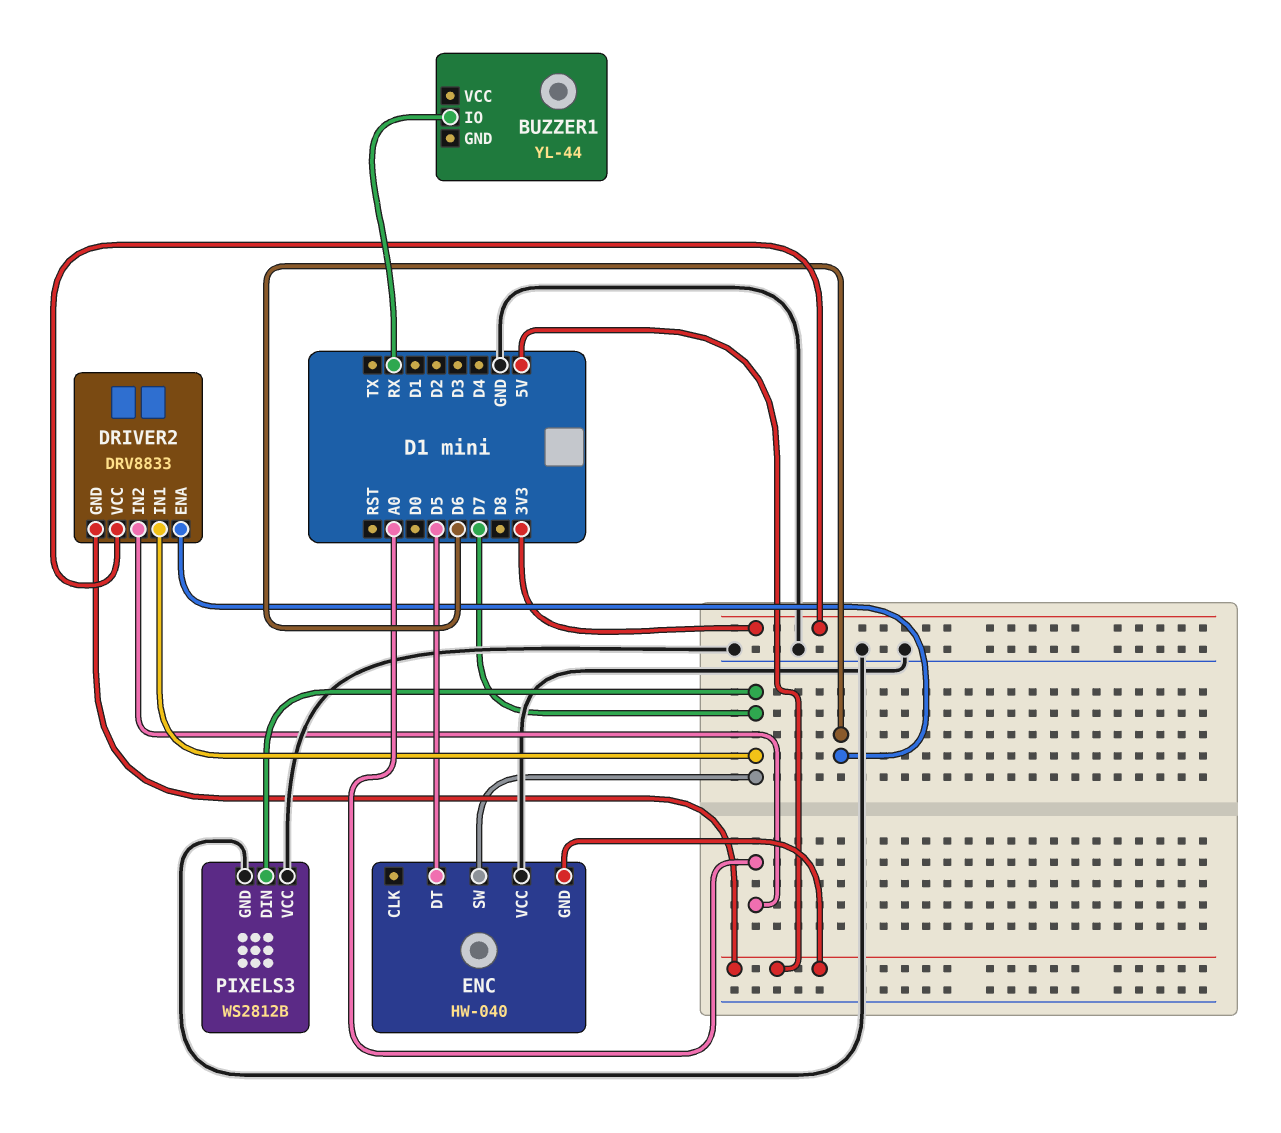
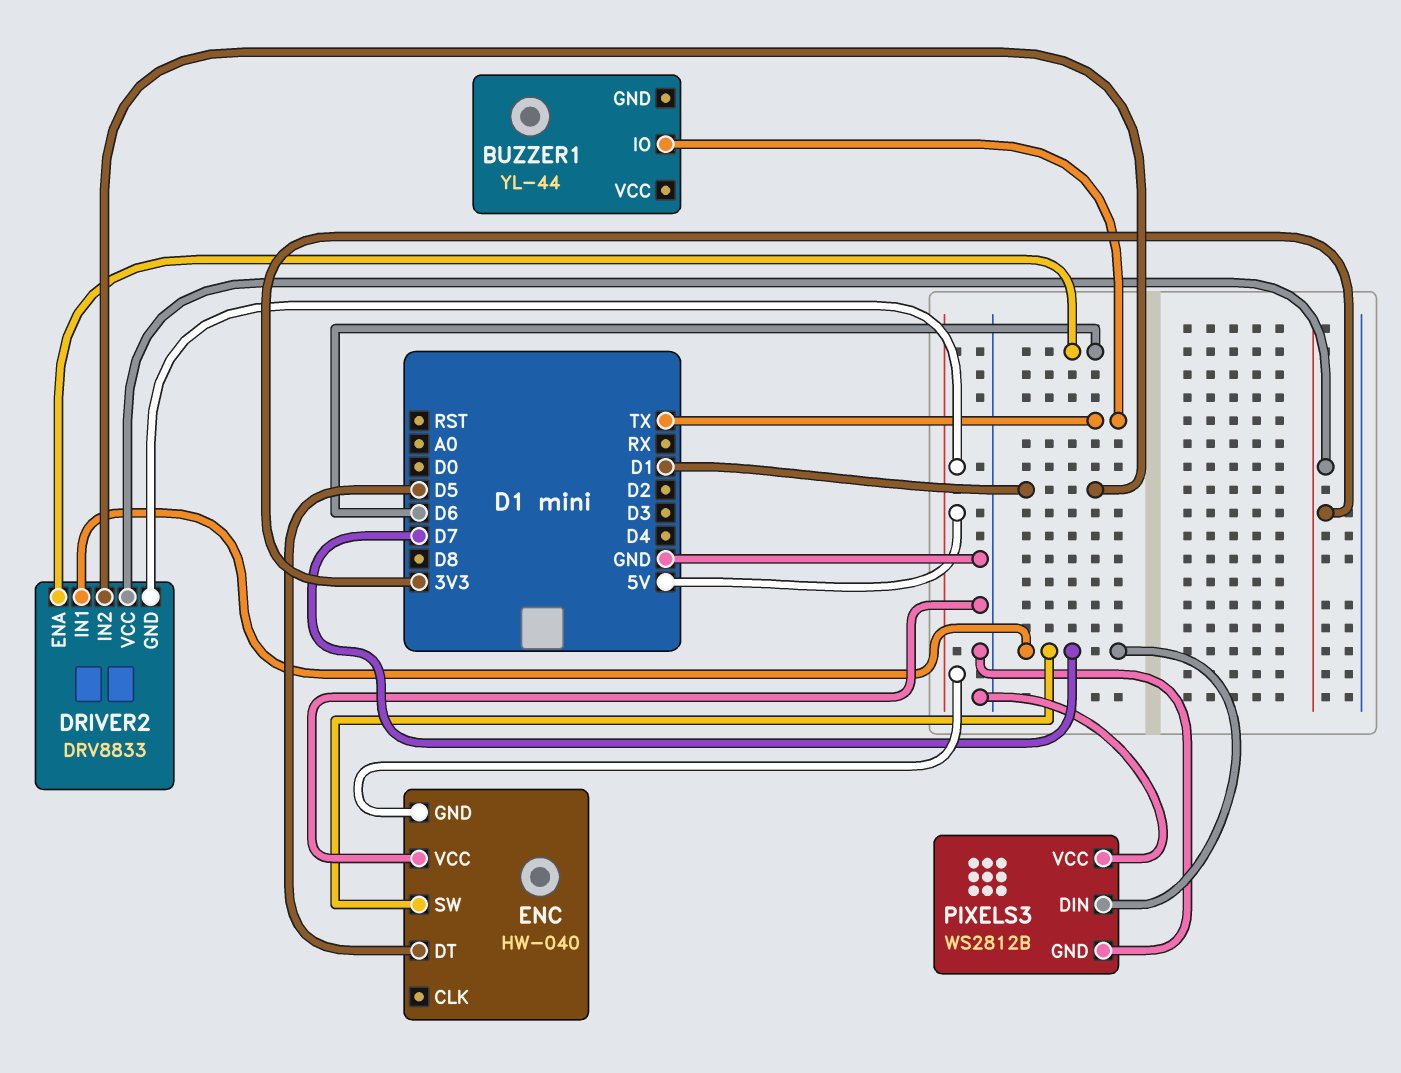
BUZZER1 pin IO: RX -> TX
DRIVER2 pin IN2: A0 -> D1

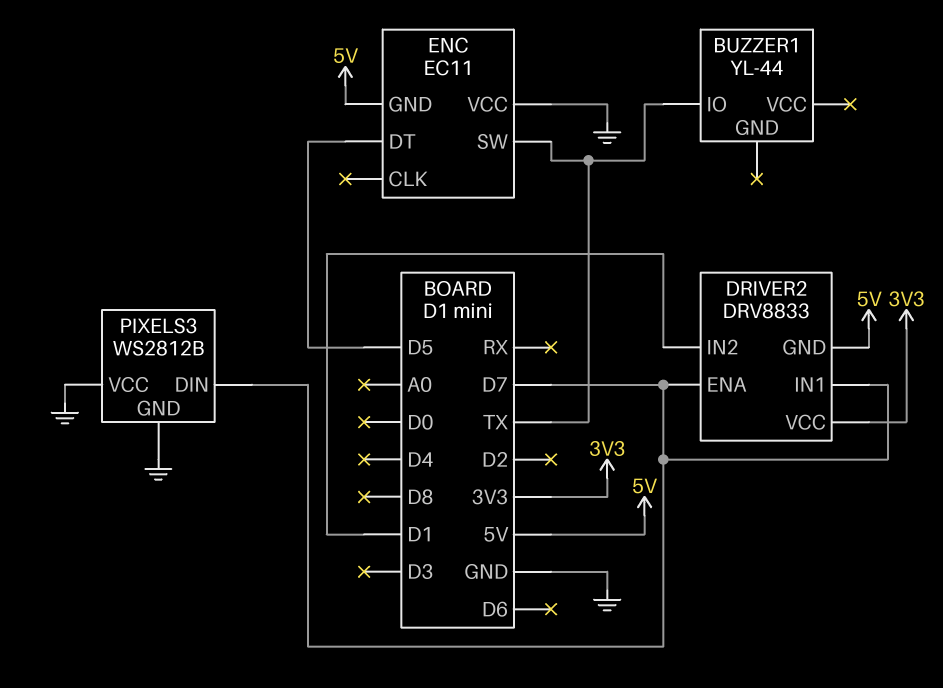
DRIVER2 pin ENA: D6 -> D7
ENC: HW-040 -> EC11
ENC pin SW: D7 -> TX

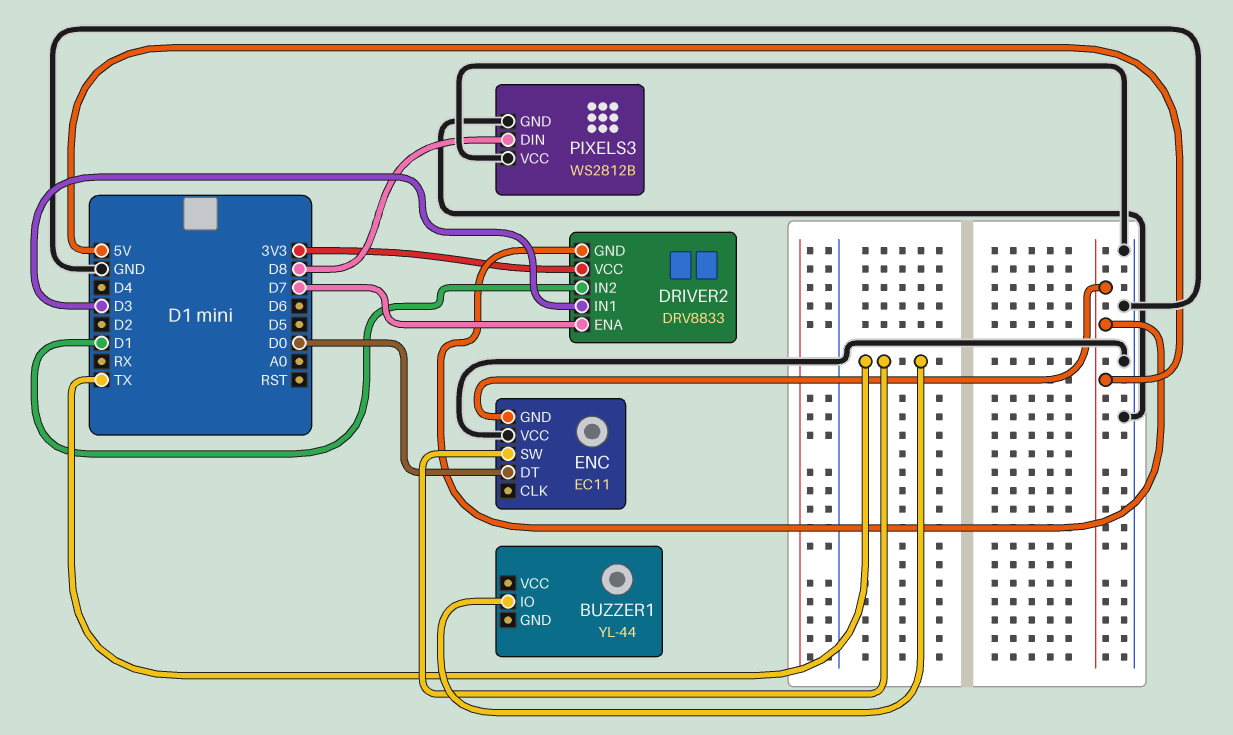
DRIVER2 pin IN1: D7 -> D3
ENC pin DT: D5 -> D0
PIXELS3 pin DIN: D7 -> D8

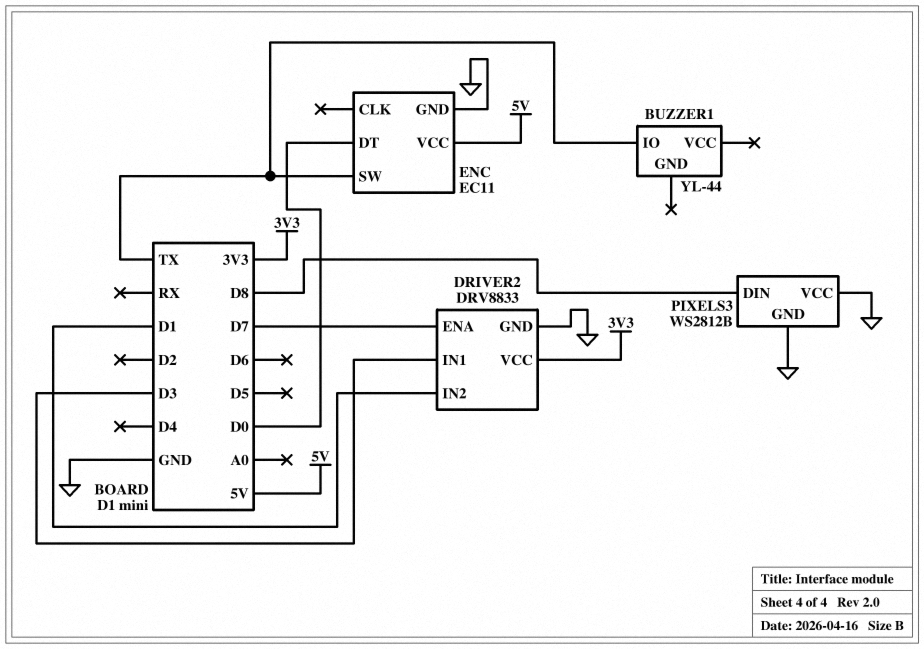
DRIVER2 pin GND: 5V -> GND
ENC pin GND: 5V -> GND
ENC pin VCC: GND -> 5V

